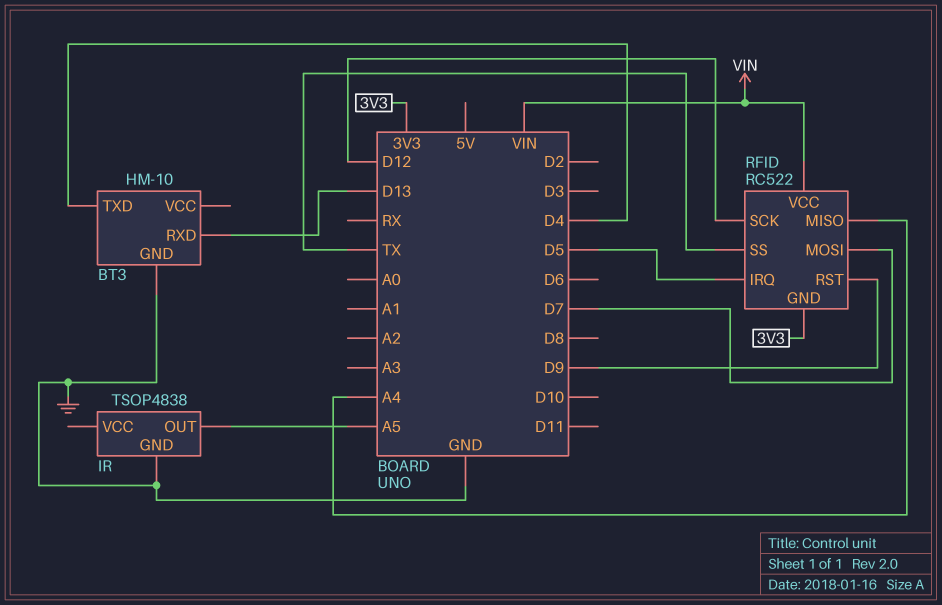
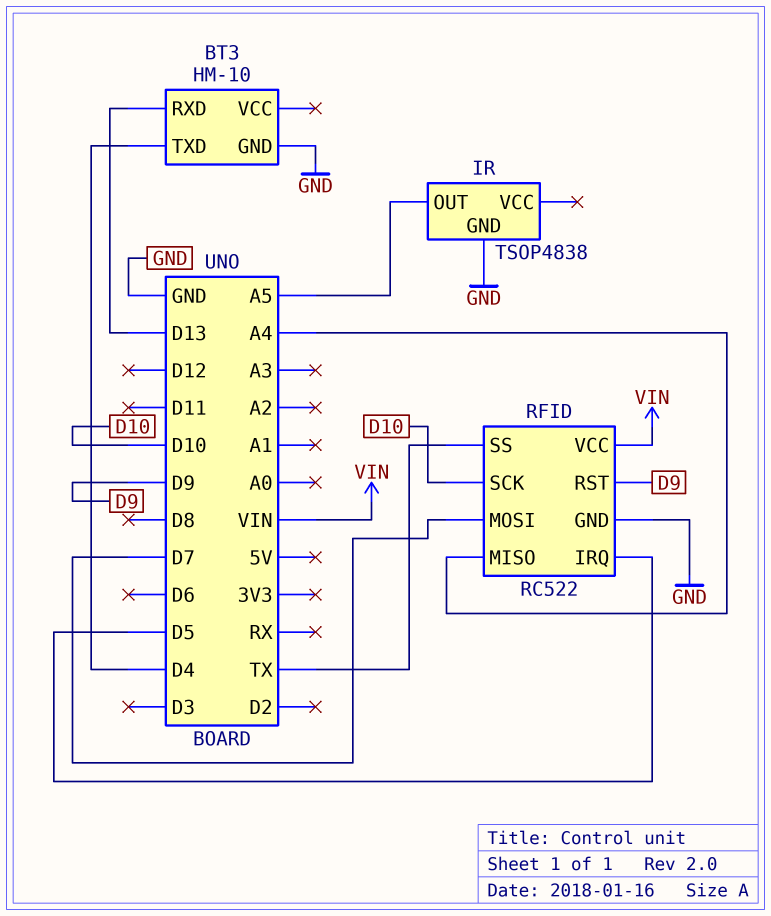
RFID pin GND: 3V3 -> GND
RFID pin SCK: D12 -> D10

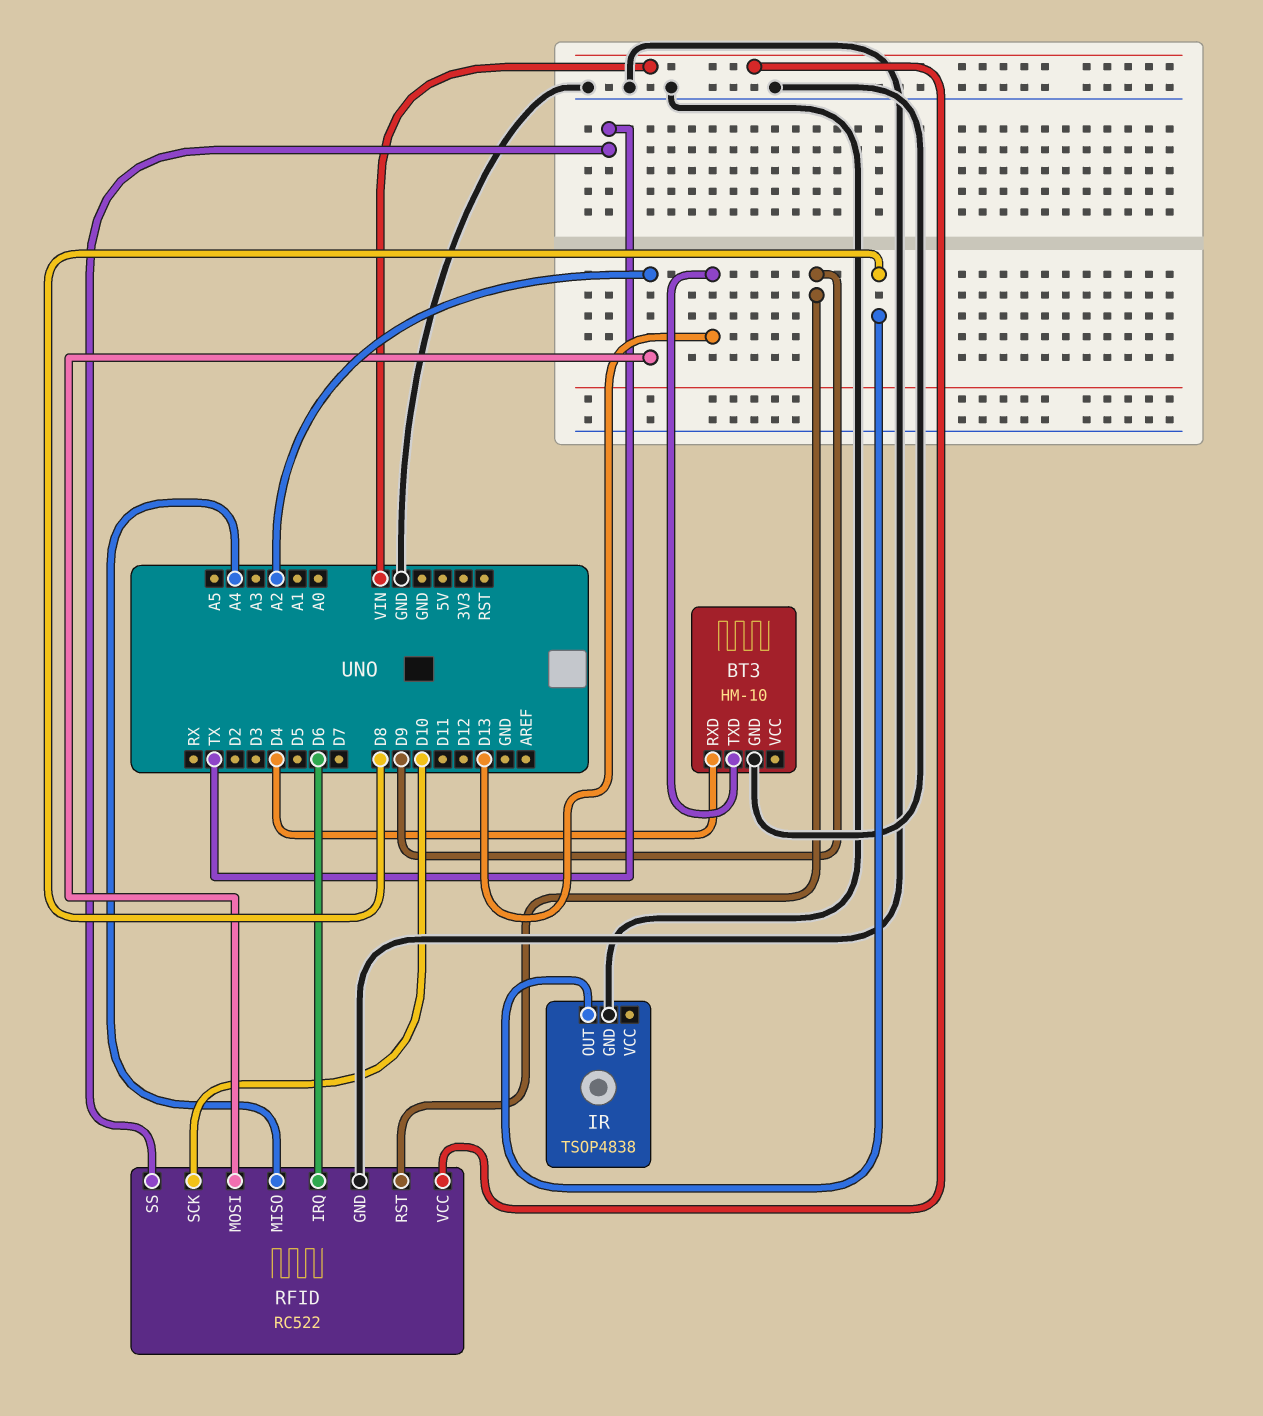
BT3 pin RXD: D13 -> D4
BT3 pin TXD: D4 -> D13
IR pin OUT: A5 -> D8
RFID pin IRQ: D5 -> D6
RFID pin MOSI: D7 -> A2

